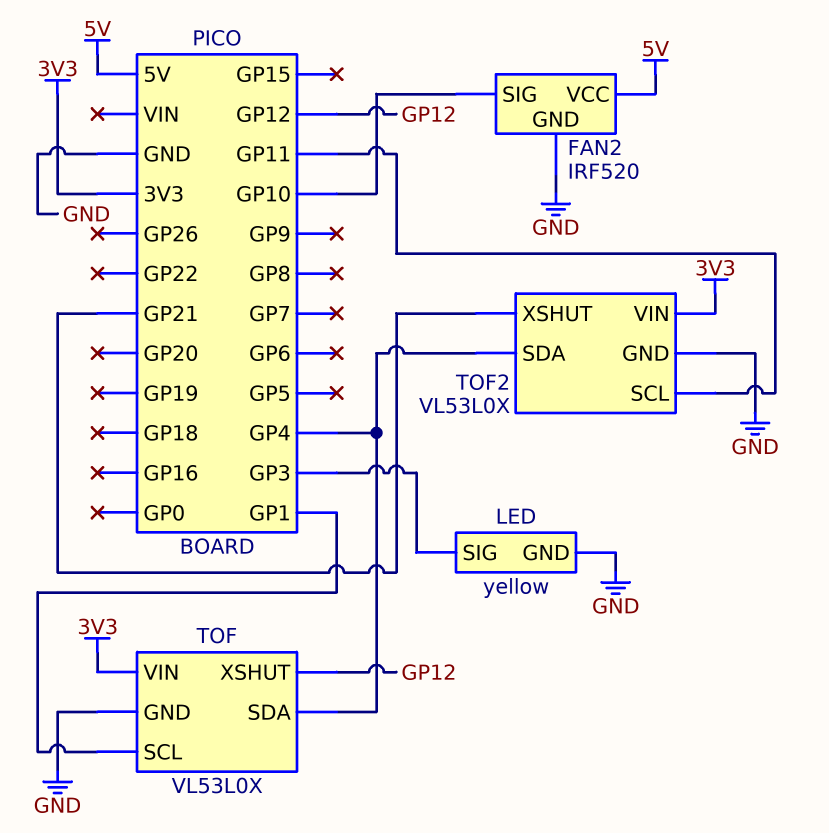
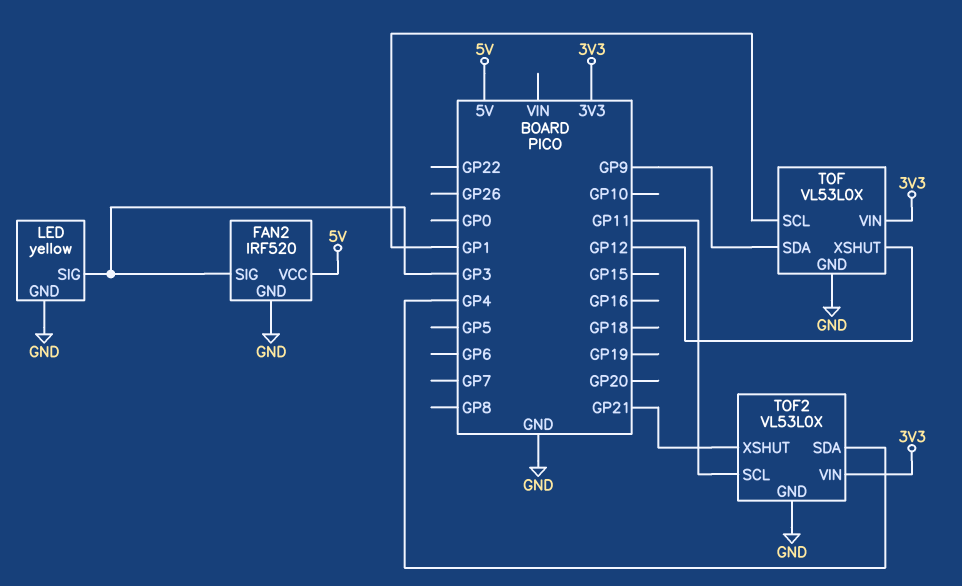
FAN2 pin SIG: GP10 -> GP3
TOF pin SDA: GP4 -> GP9

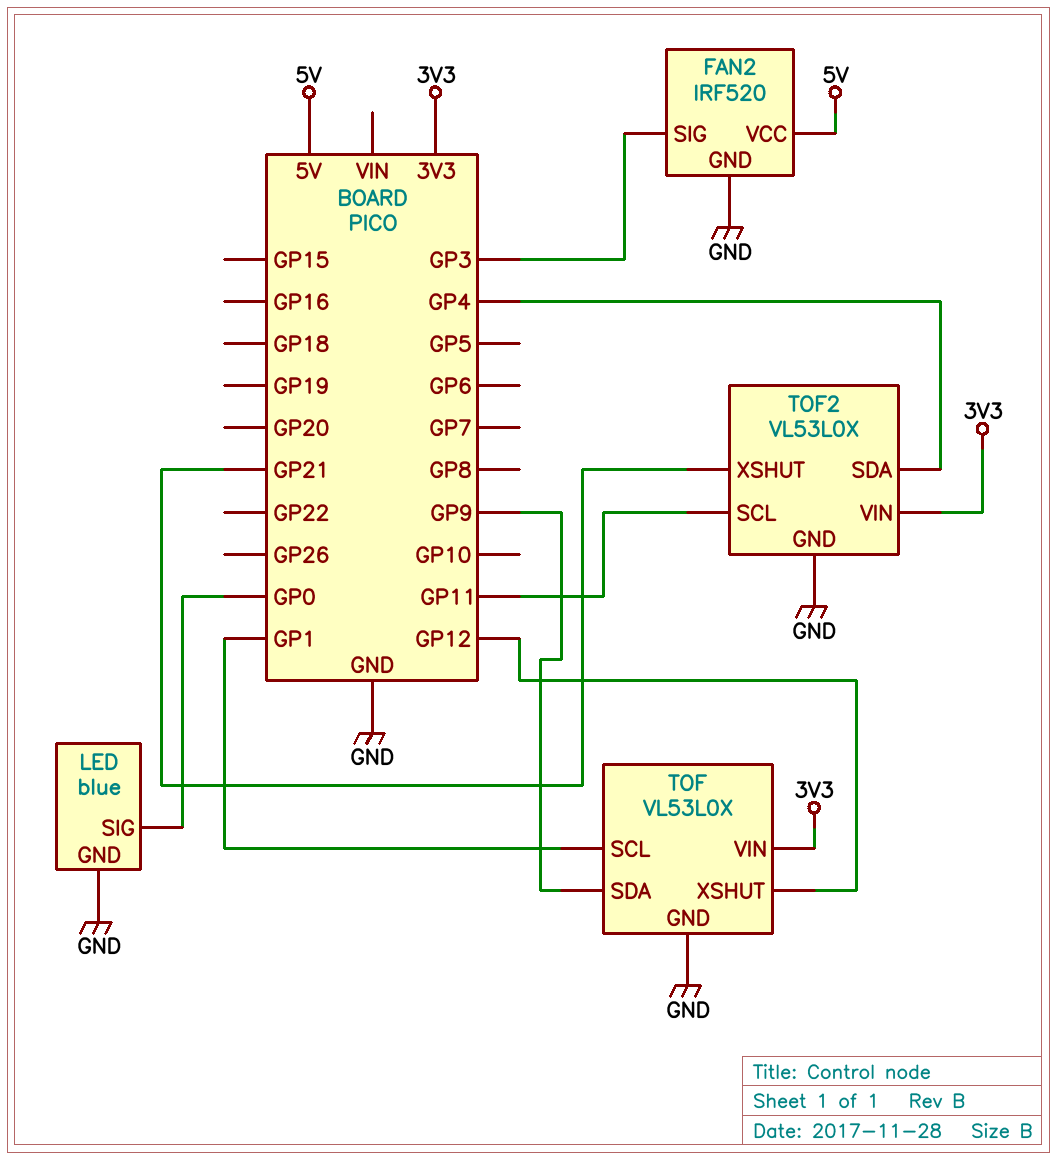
LED: yellow -> blue
LED pin SIG: GP3 -> GP0

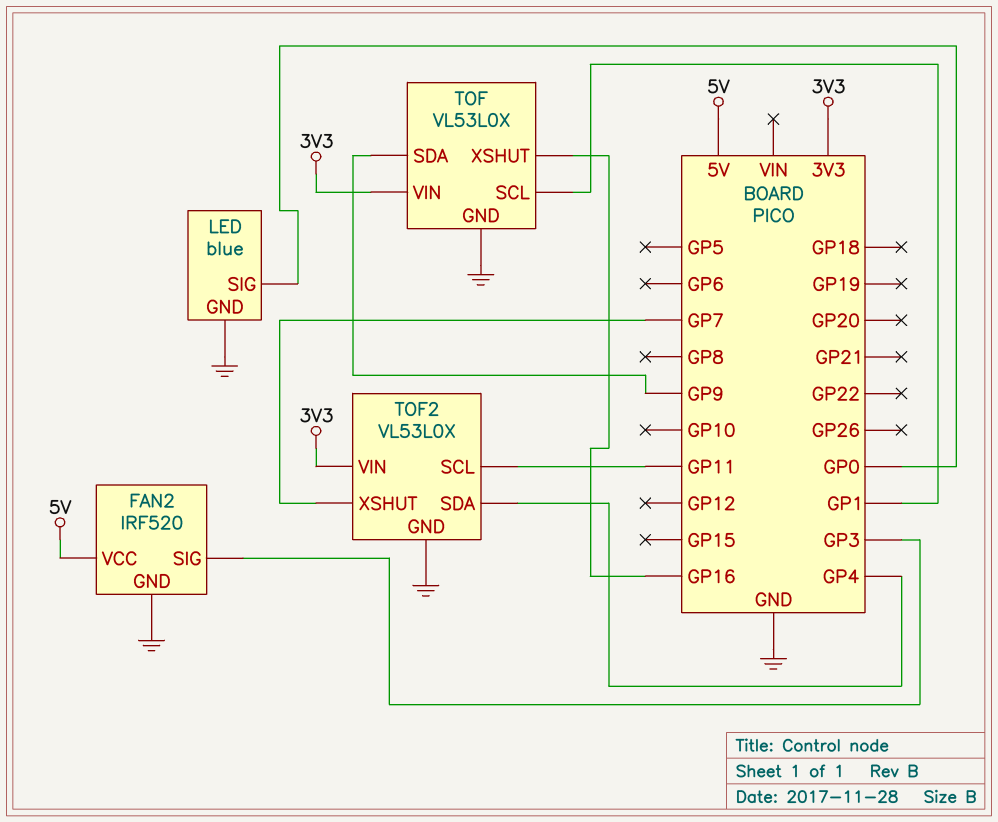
TOF pin XSHUT: GP12 -> GP16
TOF2 pin XSHUT: GP21 -> GP7

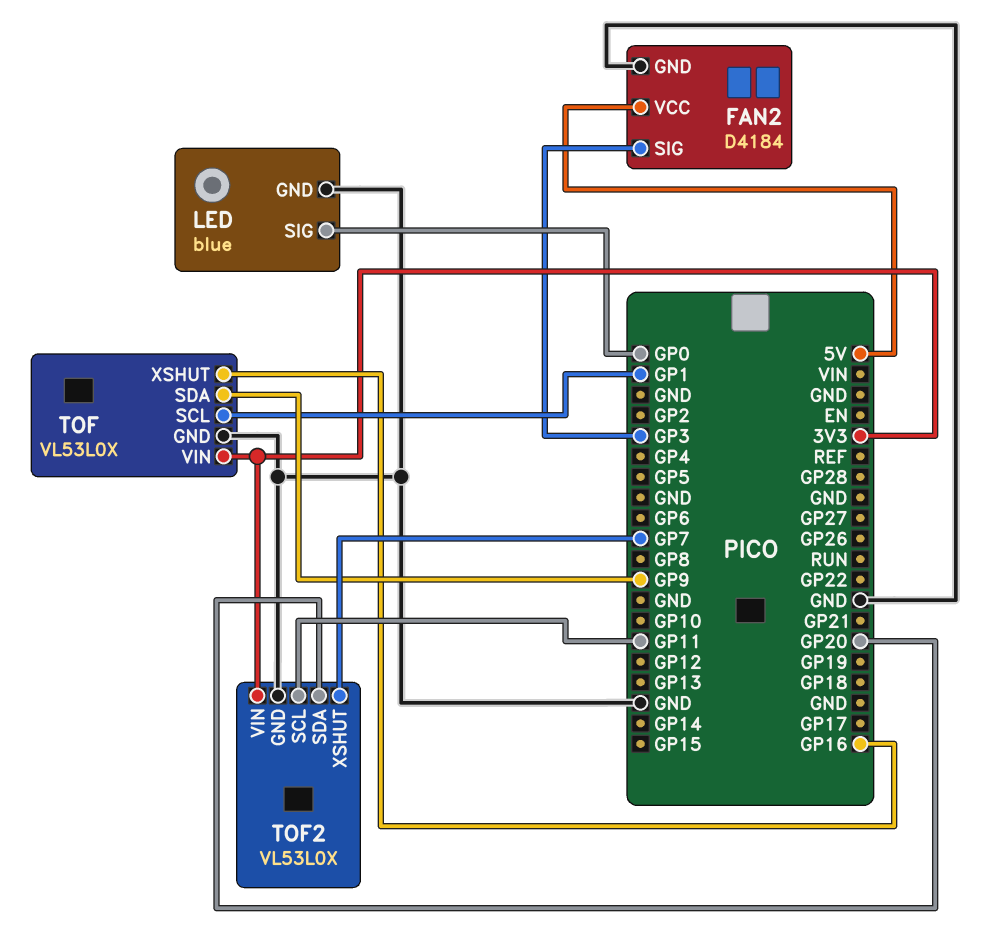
FAN2: IRF520 -> D4184
TOF2 pin SDA: GP4 -> GP20

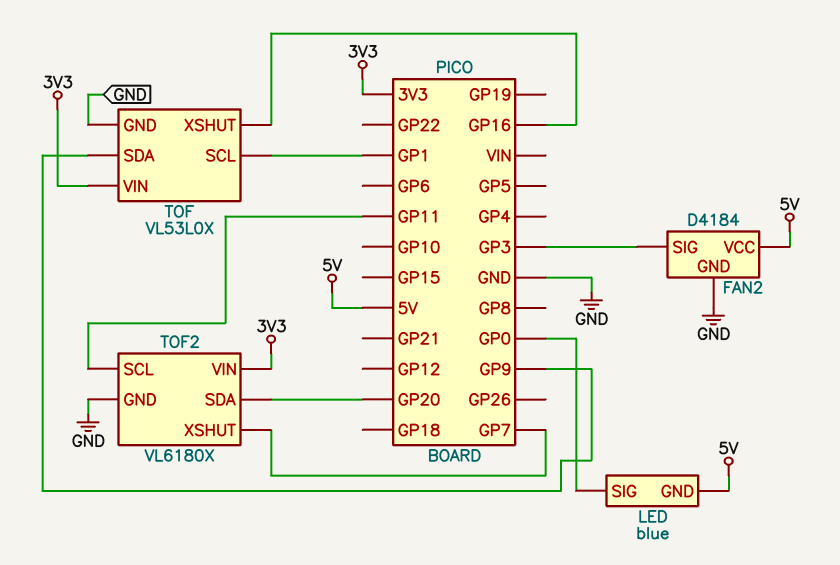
LED pin GND: GND -> 5V
TOF2: VL53L0X -> VL6180X

